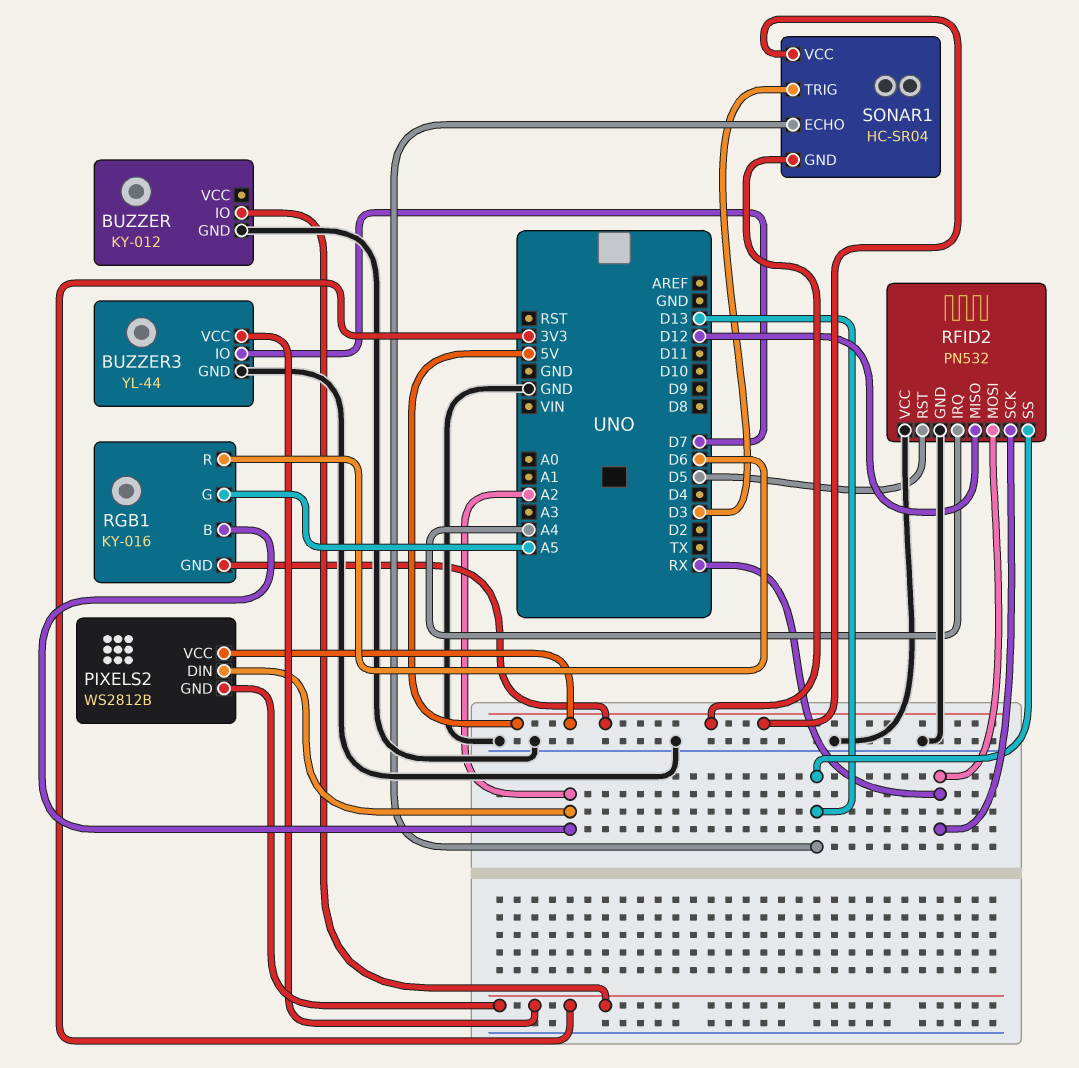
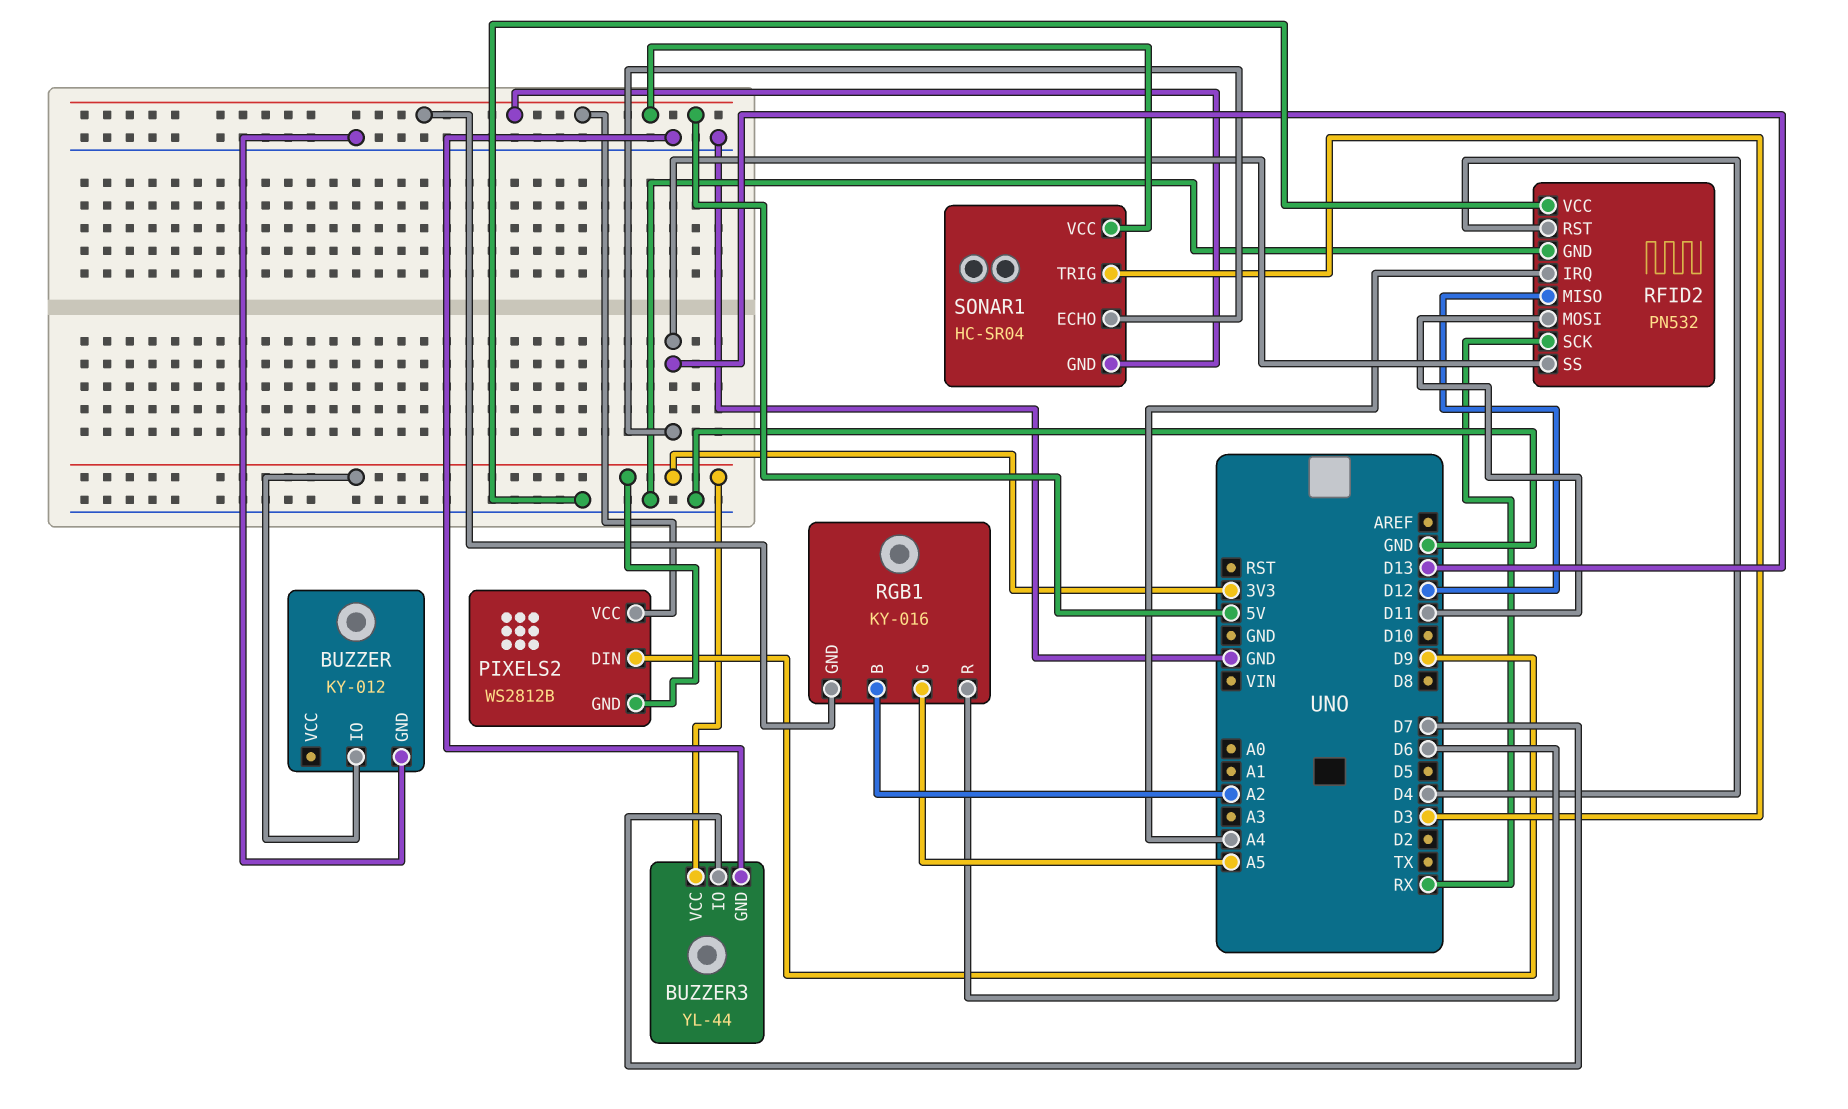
PIXELS2 pin DIN: A2 -> D9
RFID2 pin MOSI: RX -> D11
RFID2 pin RST: D5 -> D4

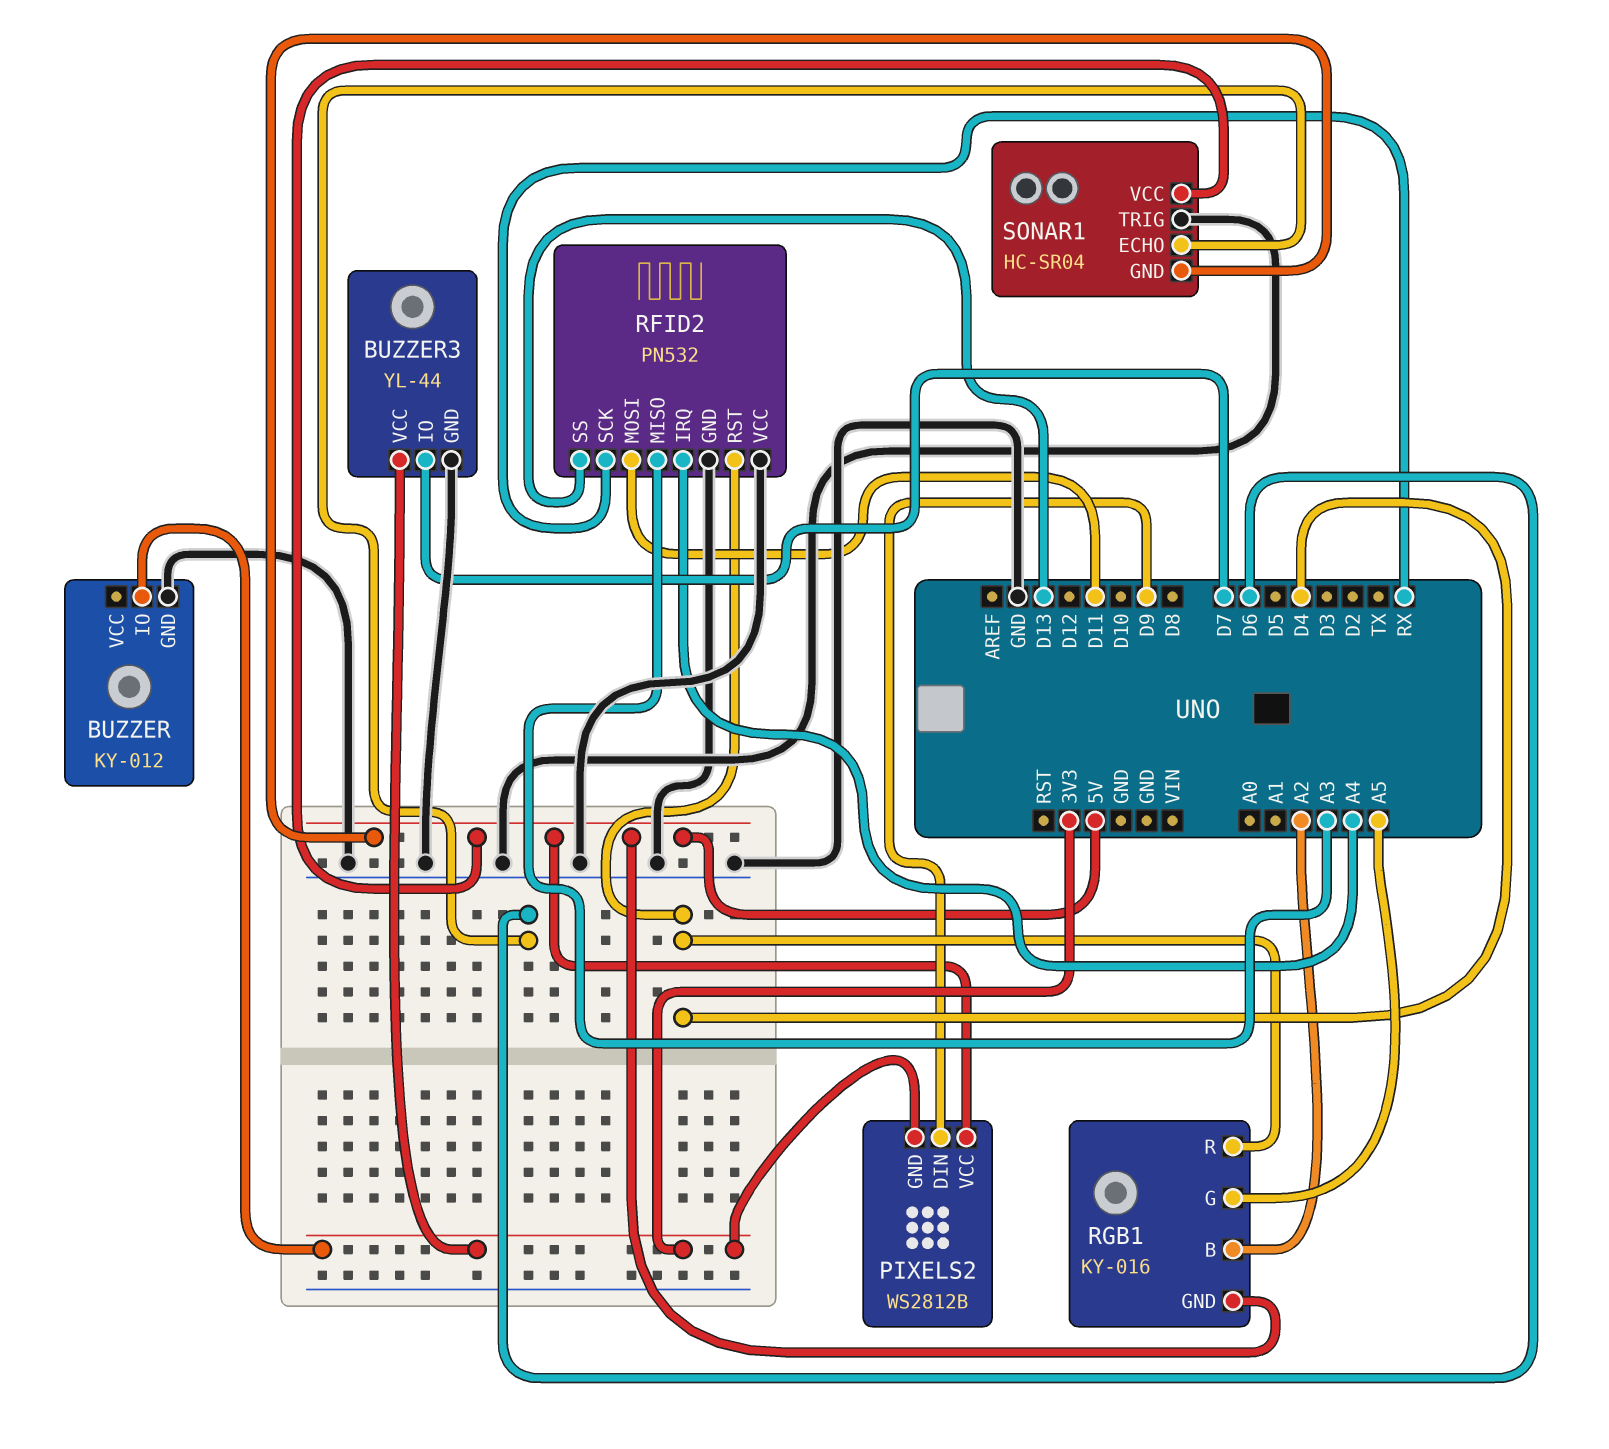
RFID2 pin MISO: D12 -> A3
RGB1 pin R: D6 -> D4
SONAR1 pin ECHO: D13 -> D6
SONAR1 pin TRIG: D3 -> GND

